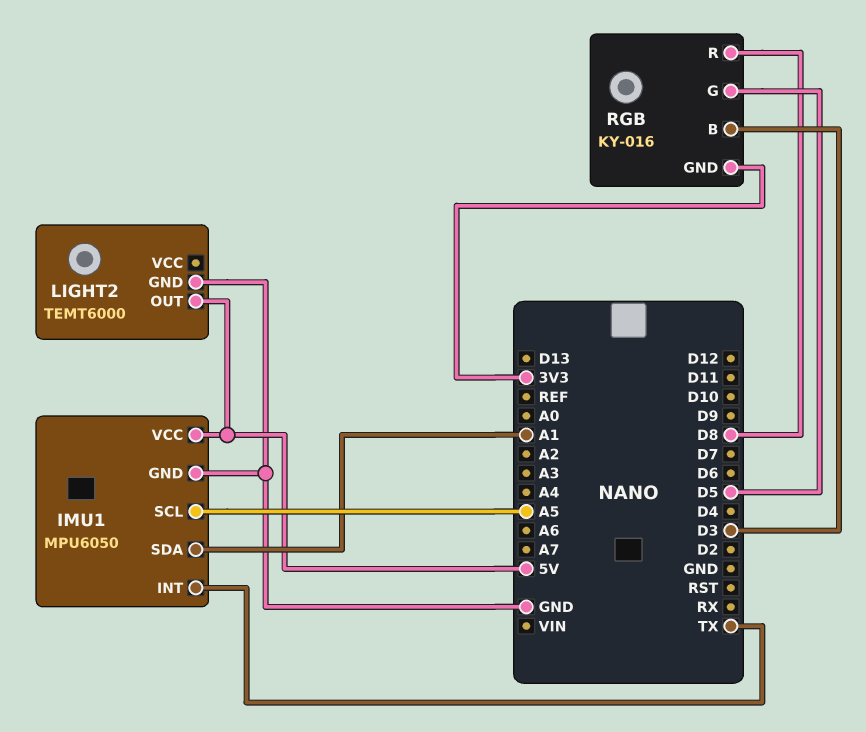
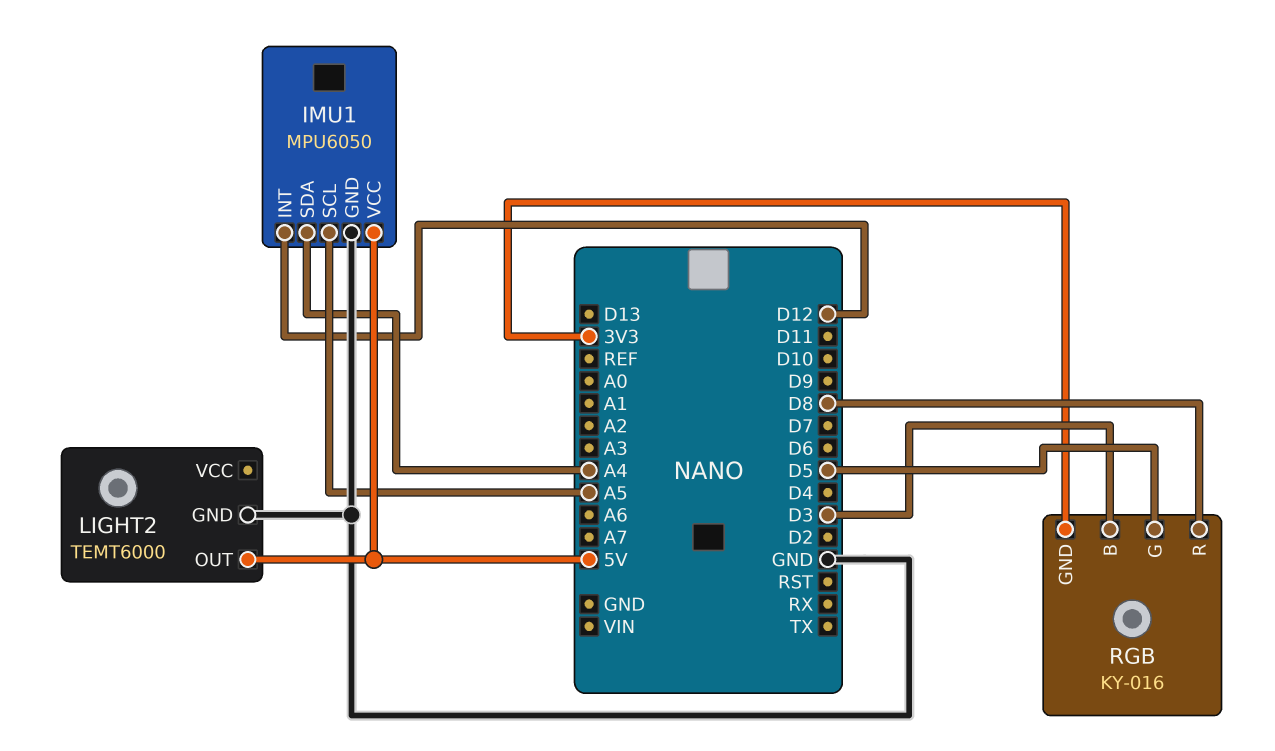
IMU1 pin INT: TX -> D12
IMU1 pin SDA: A1 -> A4

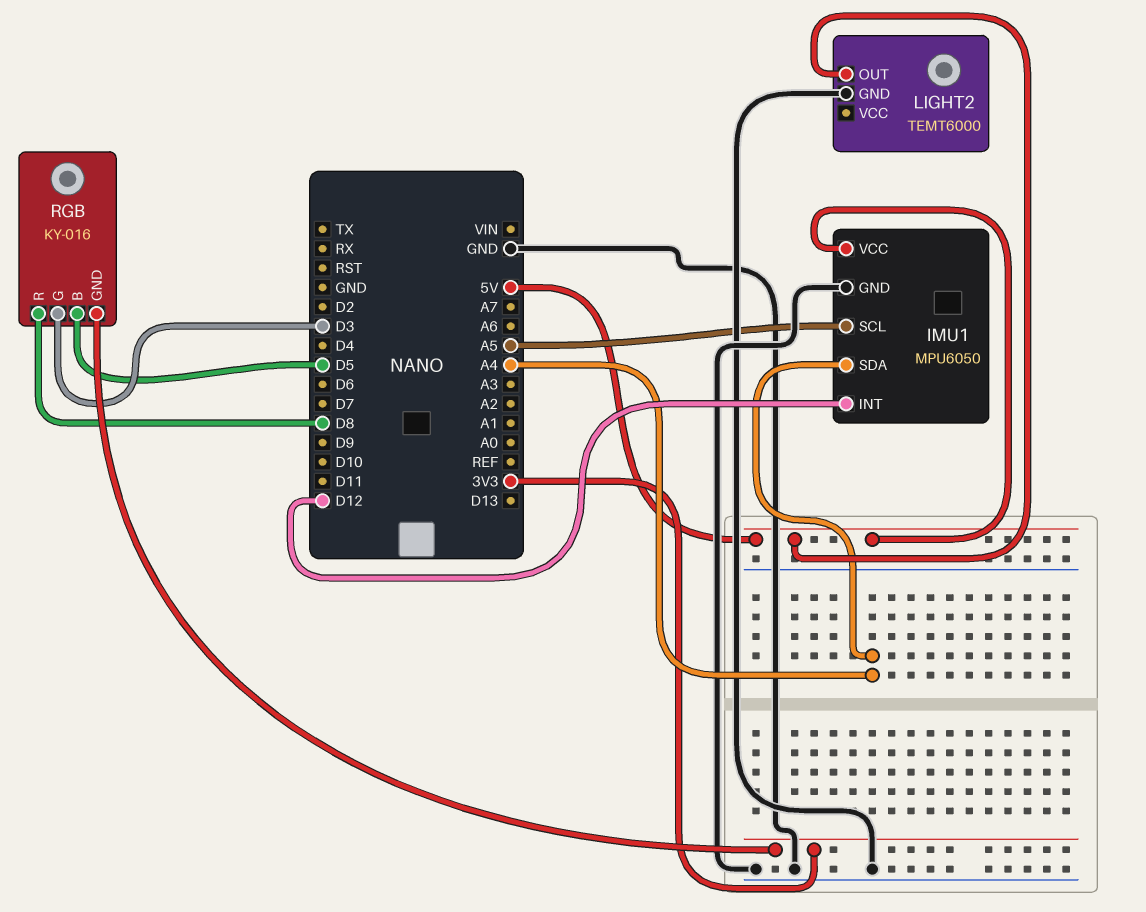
RGB pin B: D3 -> D5
RGB pin G: D5 -> D3

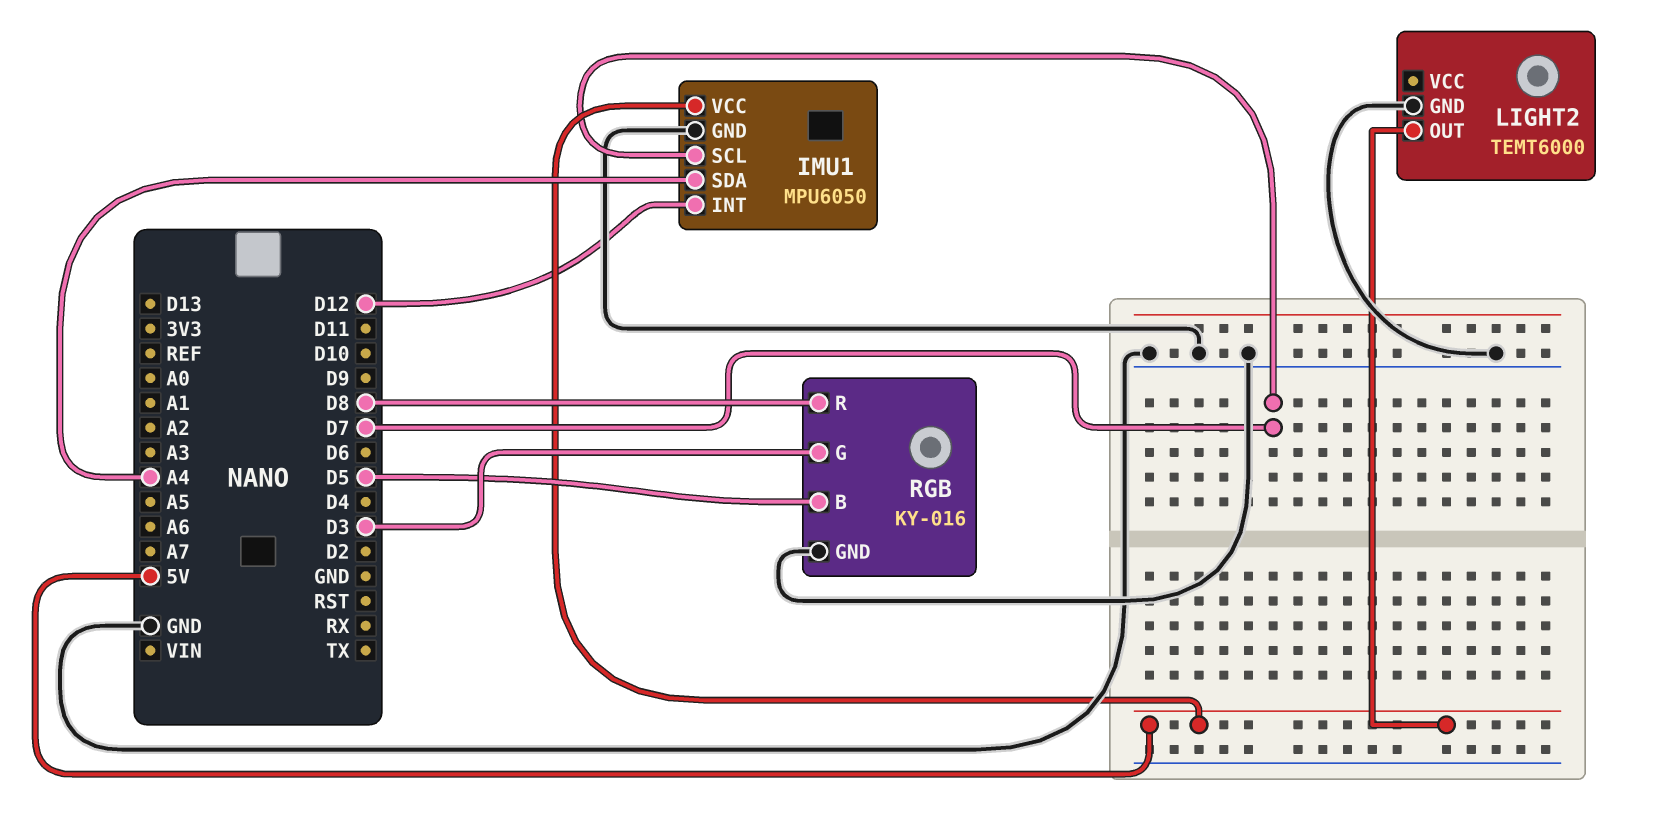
IMU1 pin SCL: A5 -> D7
RGB pin GND: 3V3 -> GND

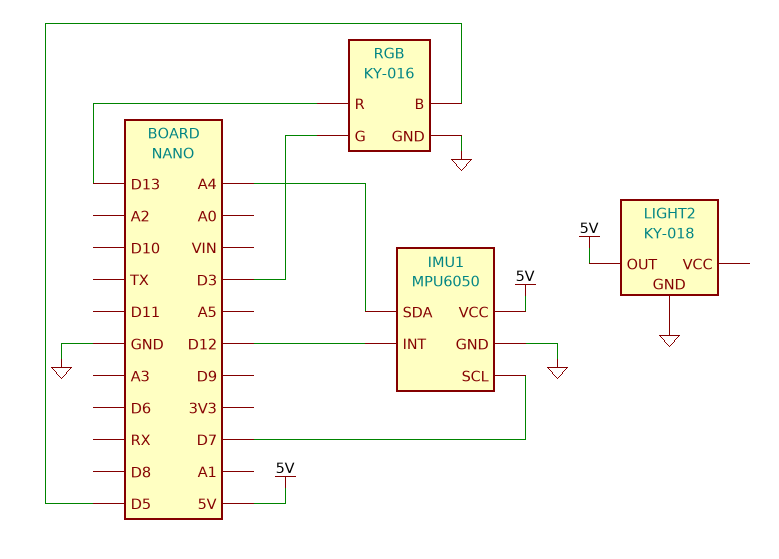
LIGHT2: TEMT6000 -> KY-018
RGB pin R: D8 -> D13

